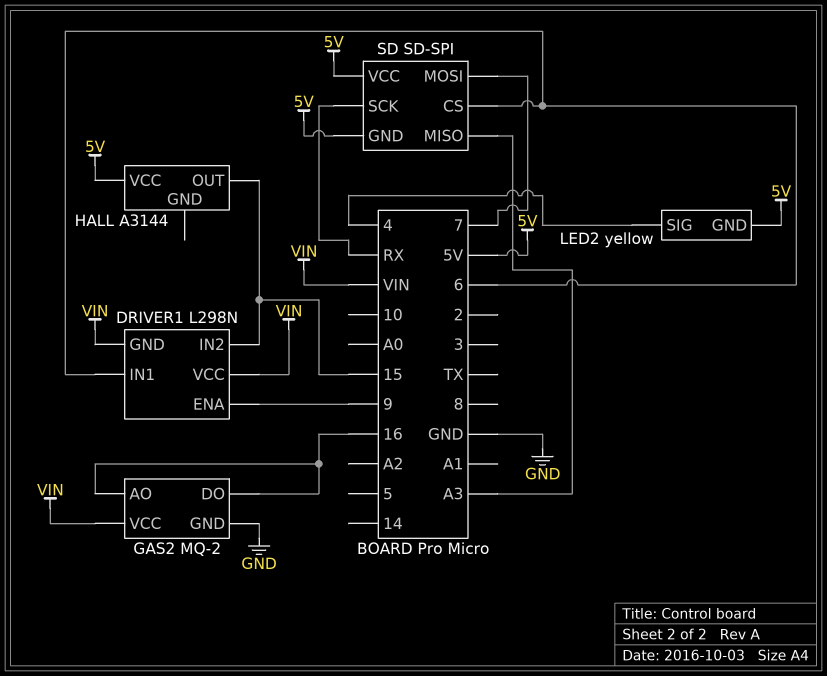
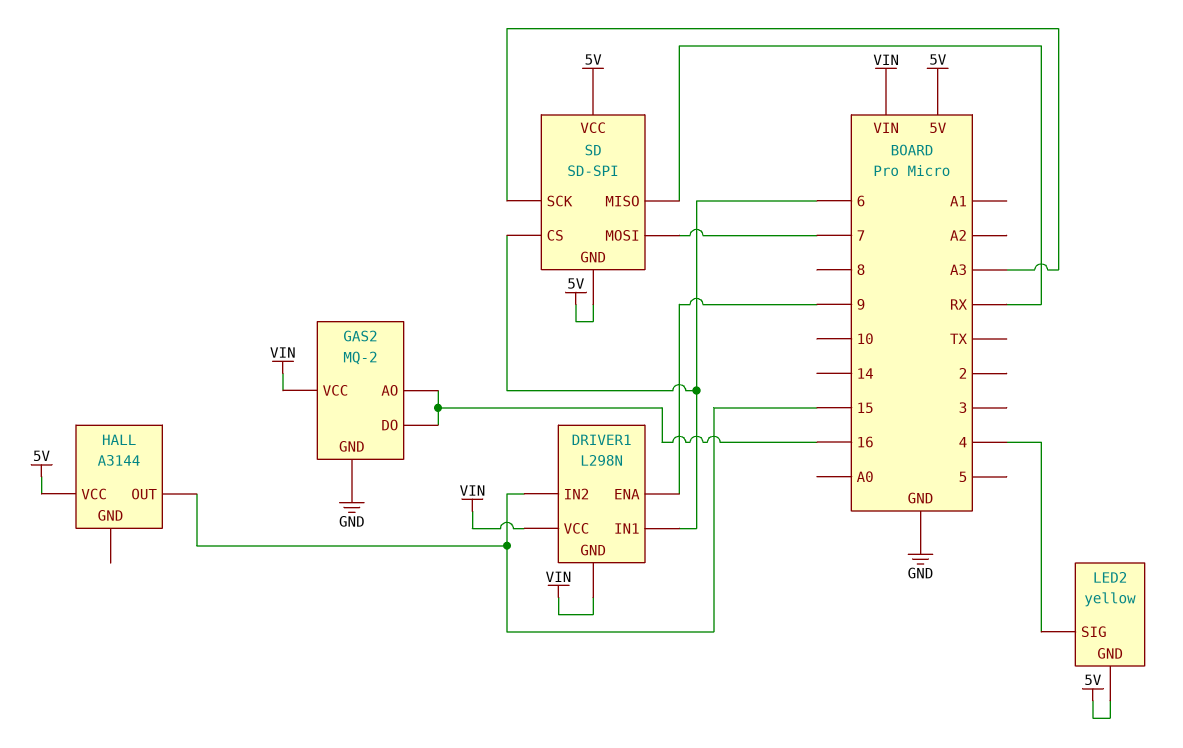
SD pin MISO: A3 -> RX
SD pin SCK: RX -> A3

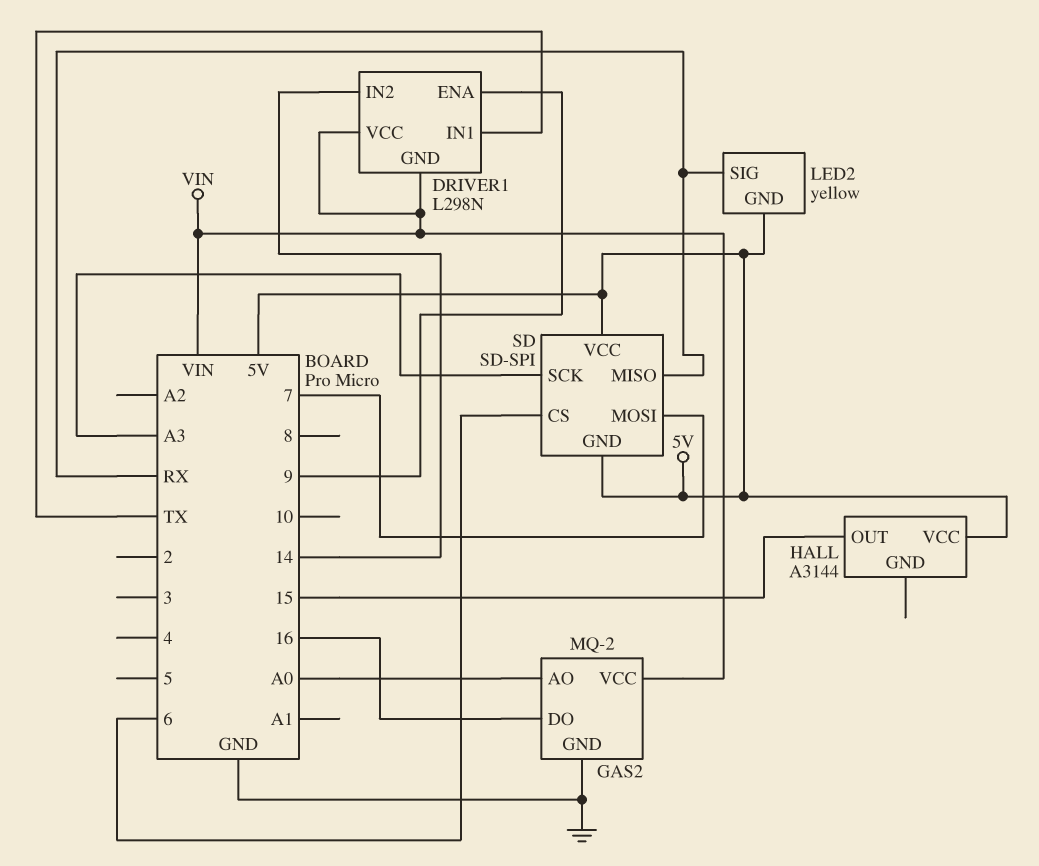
DRIVER1 pin IN1: 6 -> TX
DRIVER1 pin IN2: 15 -> 14
GAS2 pin AO: 16 -> A0
LED2 pin SIG: 4 -> RX

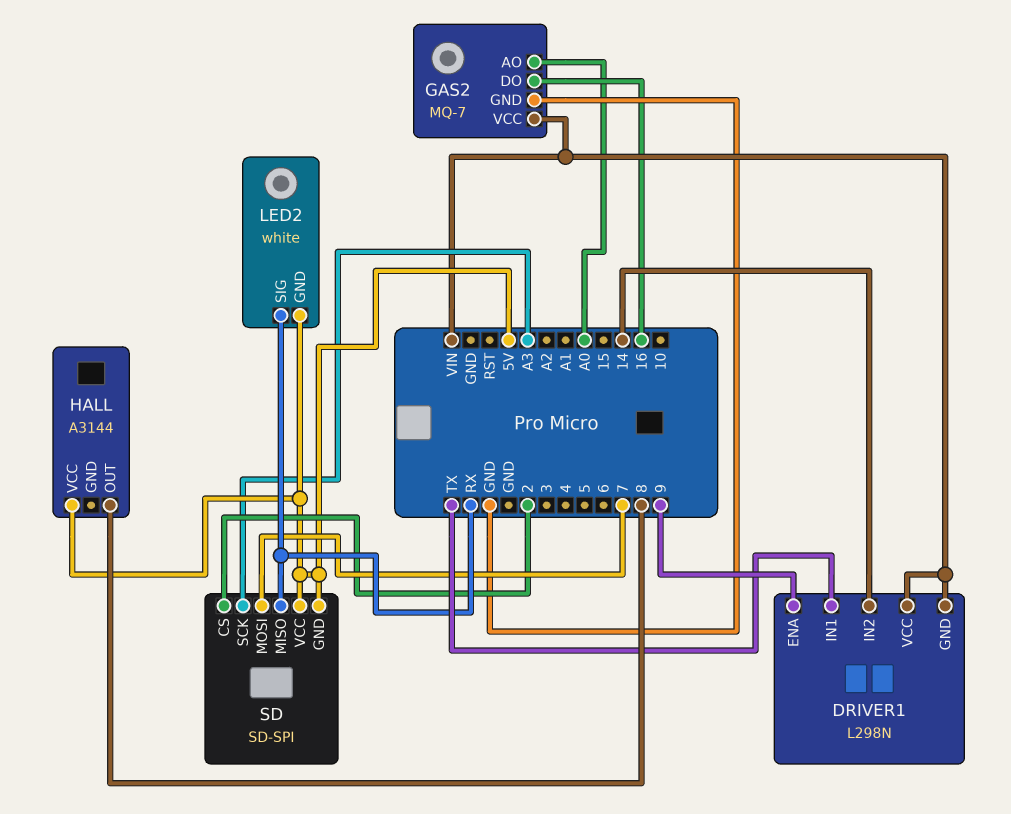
GAS2: MQ-2 -> MQ-7
HALL pin OUT: 15 -> 8
LED2: yellow -> white
SD pin CS: 6 -> 2

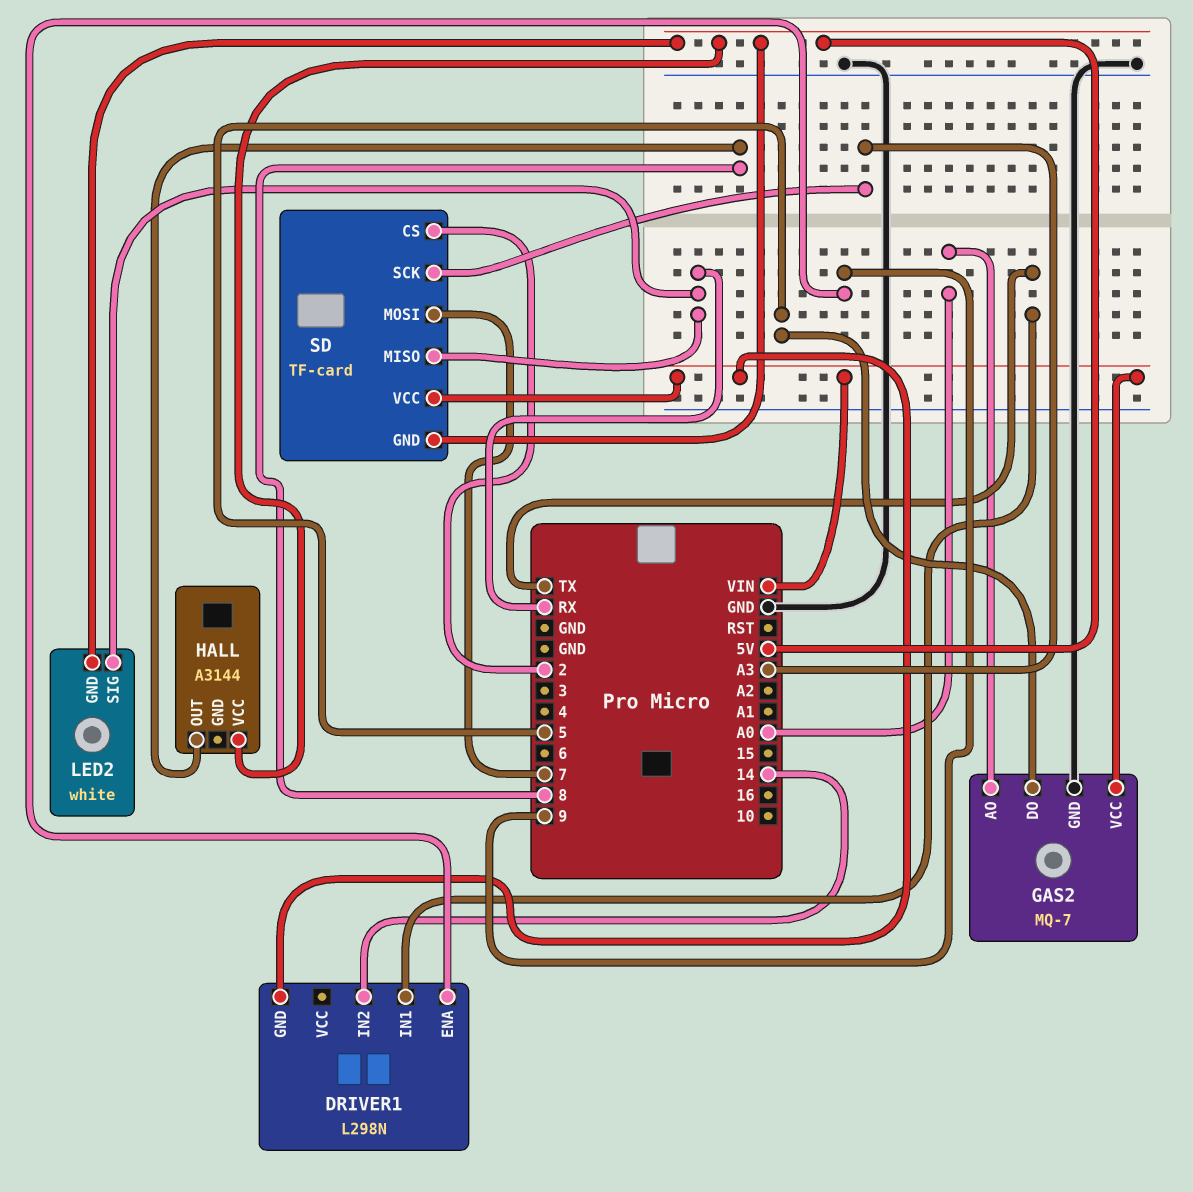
DRIVER1 pin VCC: VIN -> none
GAS2 pin DO: 16 -> 5
SD: SD-SPI -> TF-card
SD pin VCC: 5V -> VIN

